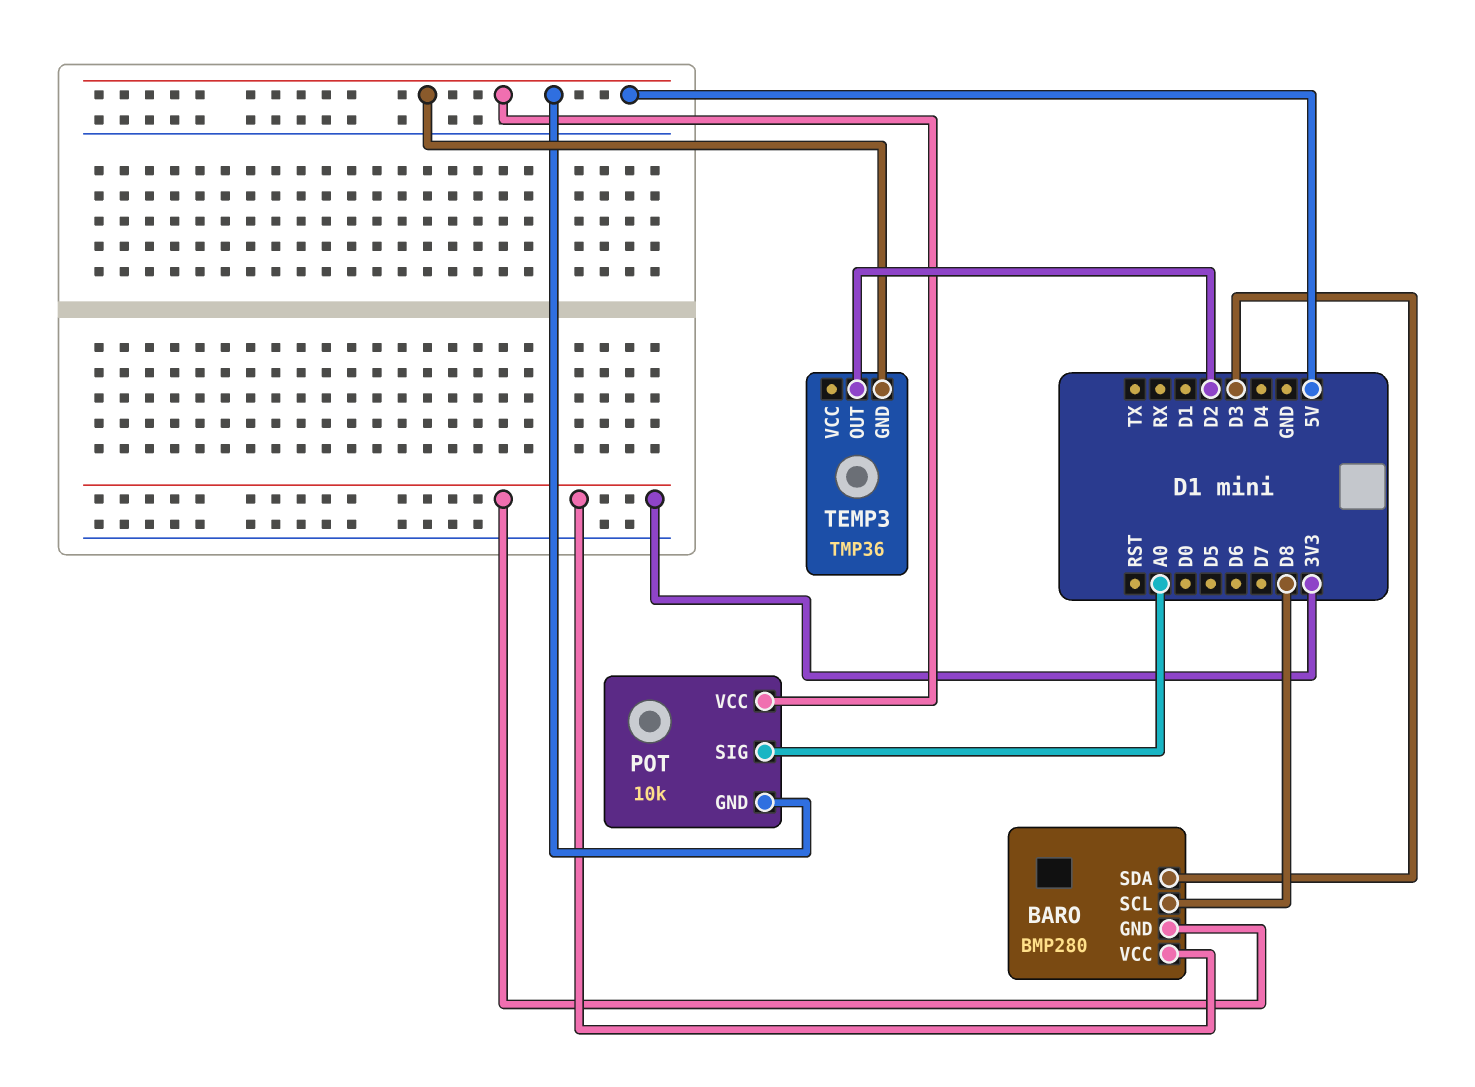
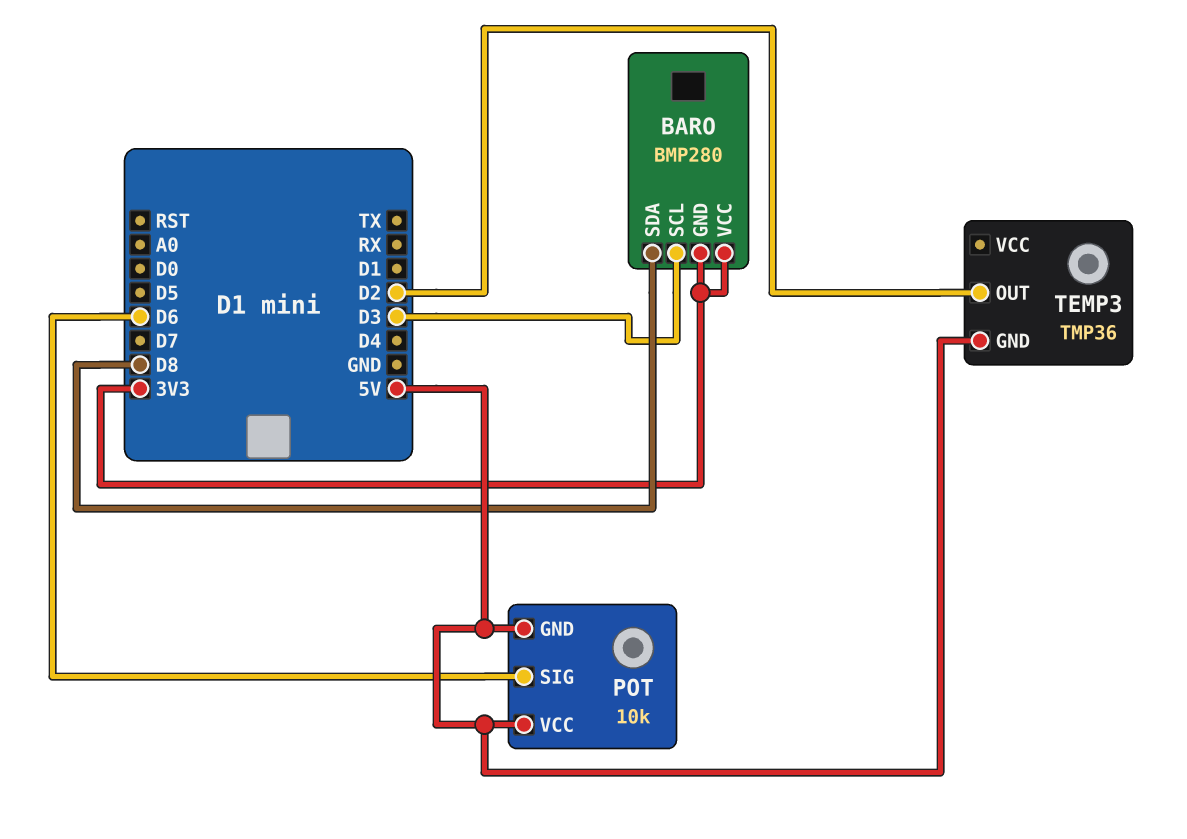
BARO pin SCL: D8 -> D3
BARO pin SDA: D3 -> D8
POT pin SIG: A0 -> D6

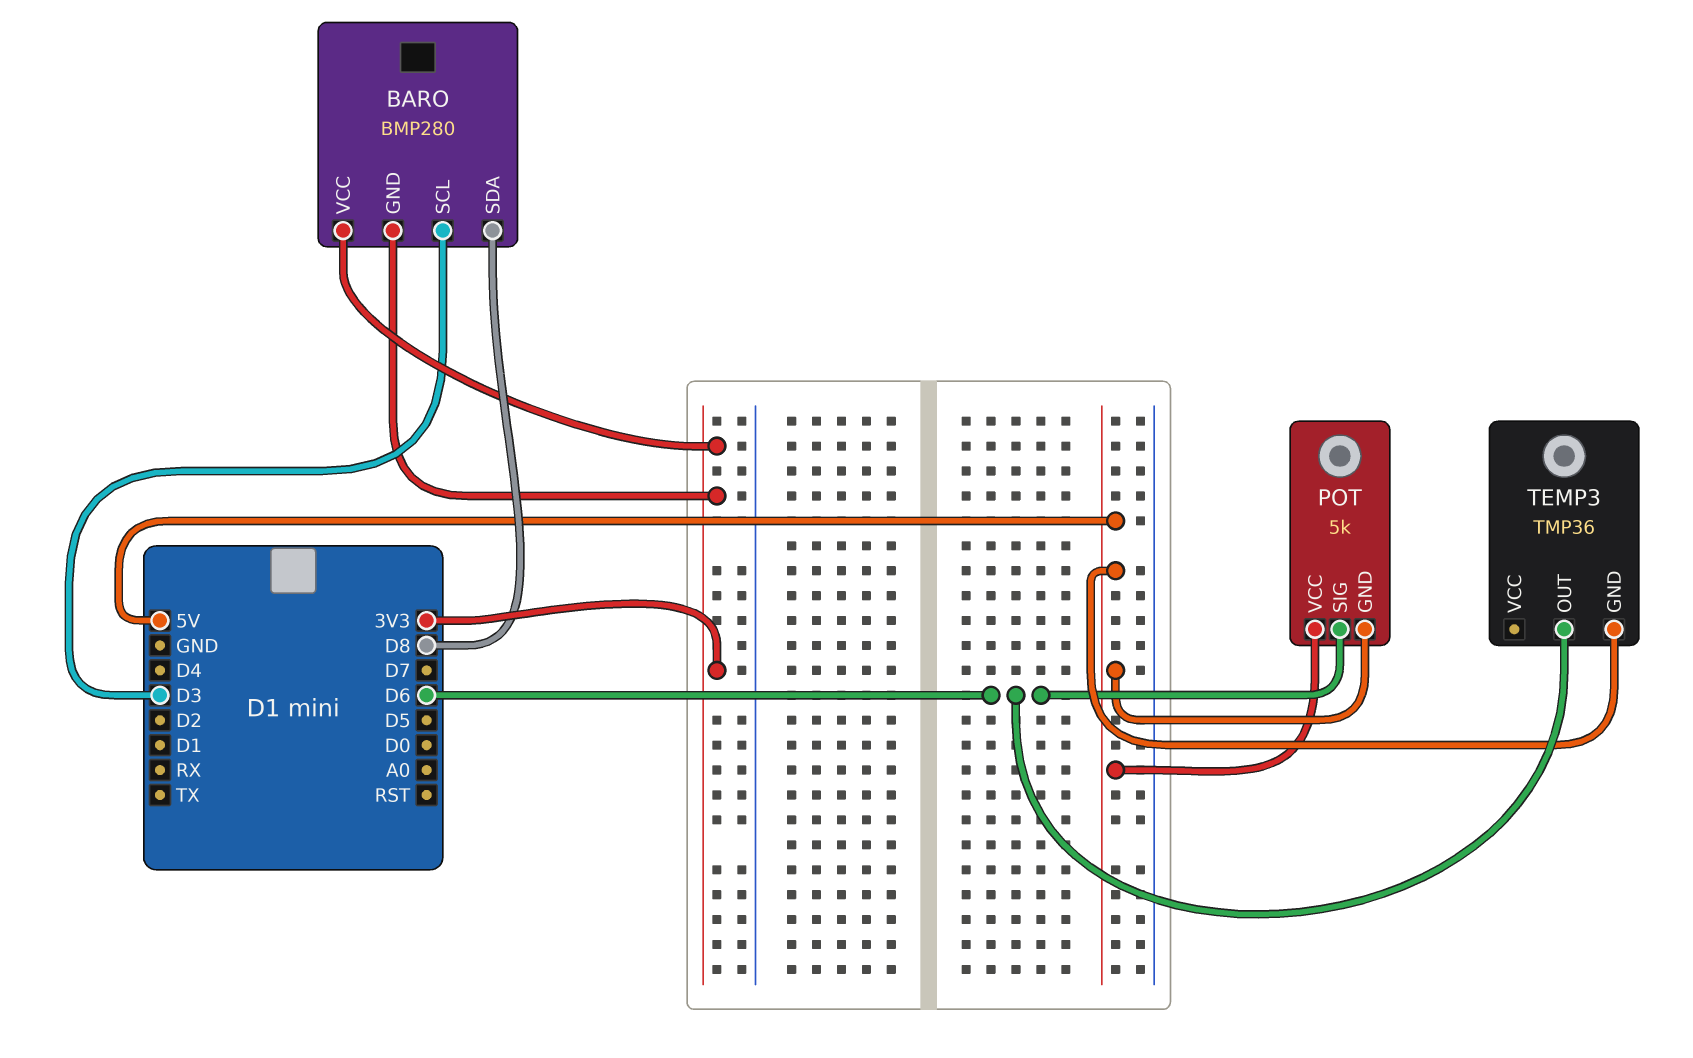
POT: 10k -> 5k
TEMP3 pin OUT: D2 -> D6

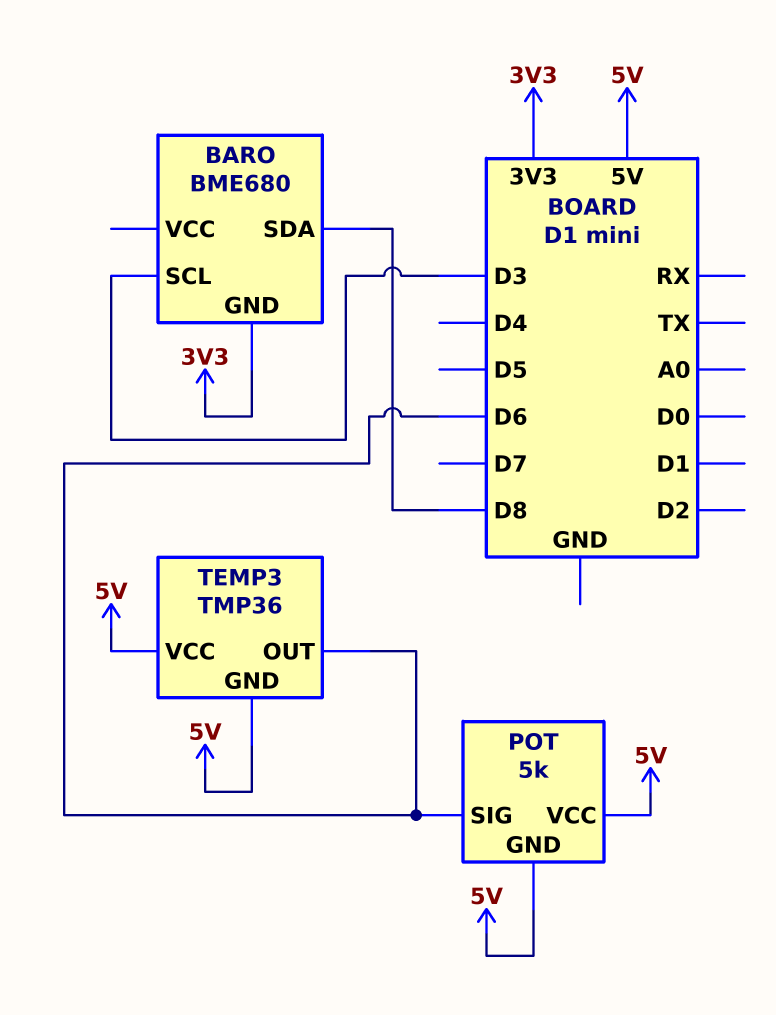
BARO: BMP280 -> BME680
BARO pin VCC: 3V3 -> none
TEMP3 pin VCC: none -> 5V

